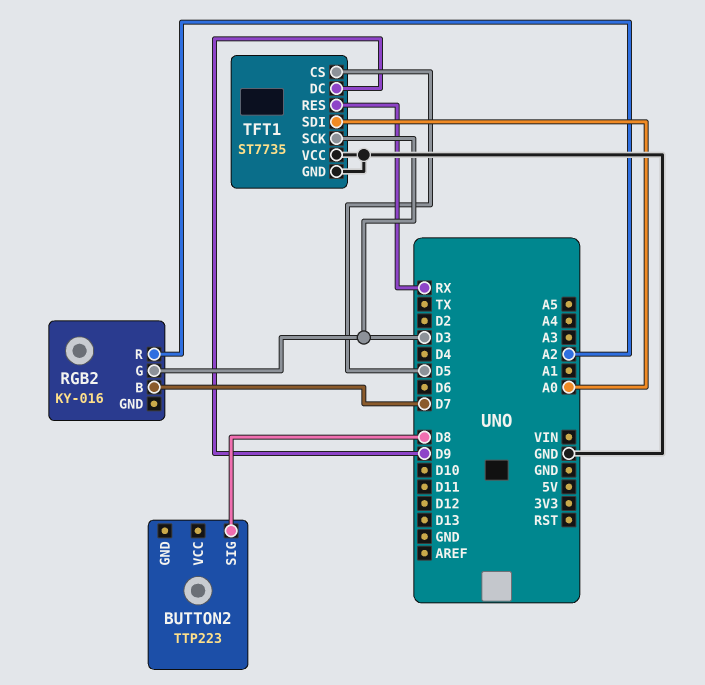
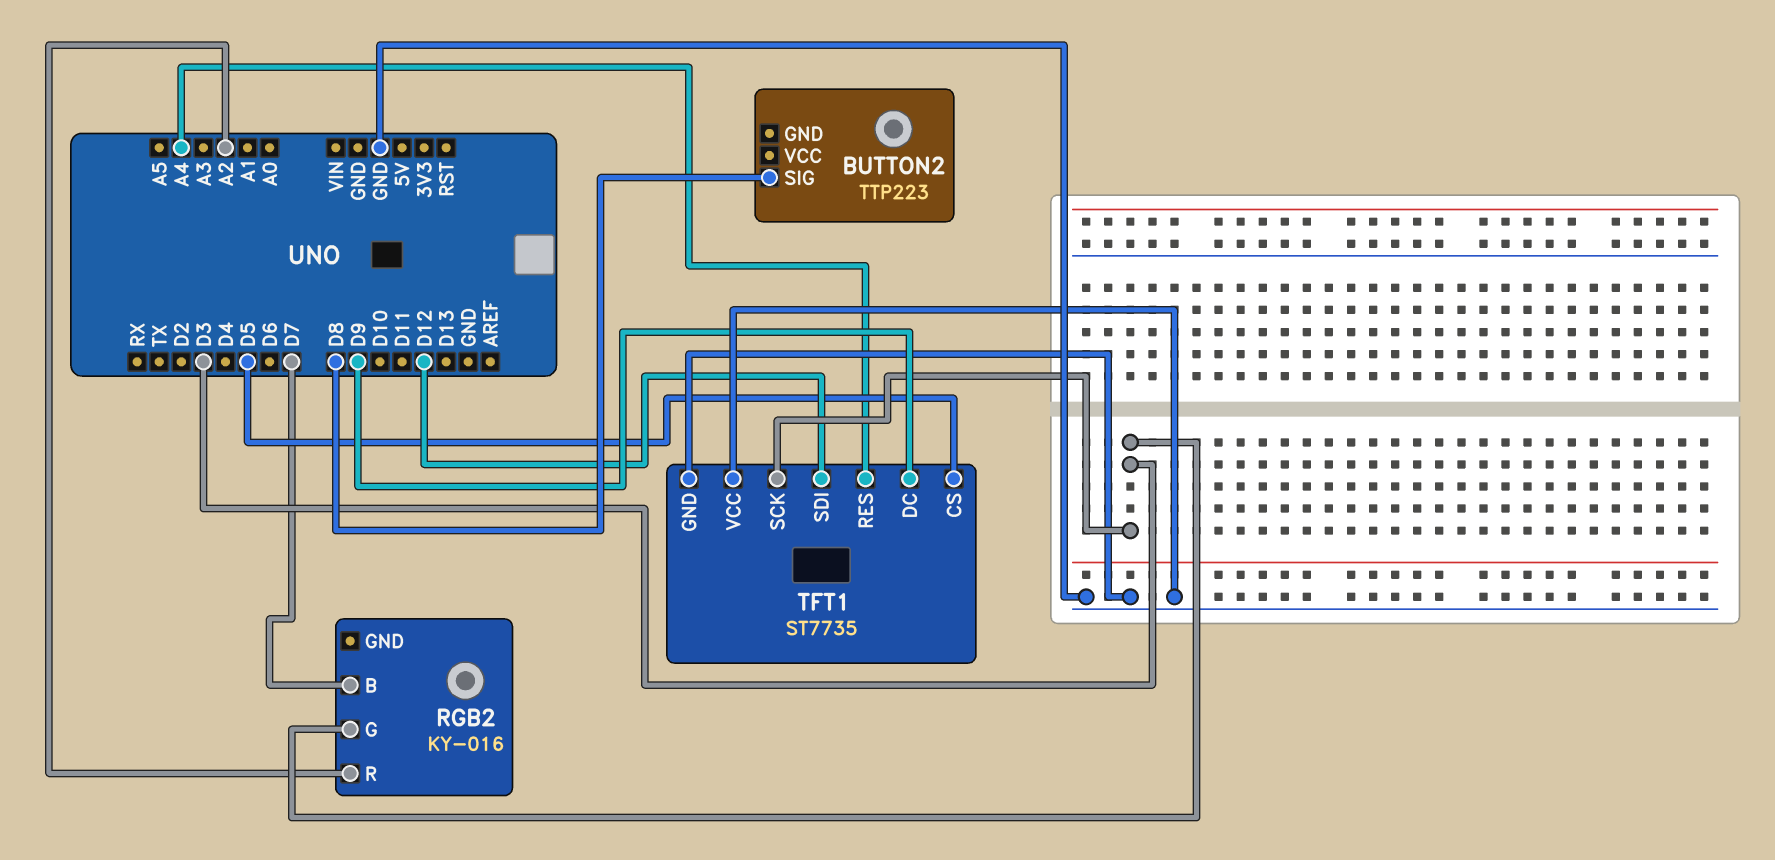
TFT1 pin RES: RX -> A4
TFT1 pin SDI: A0 -> D12

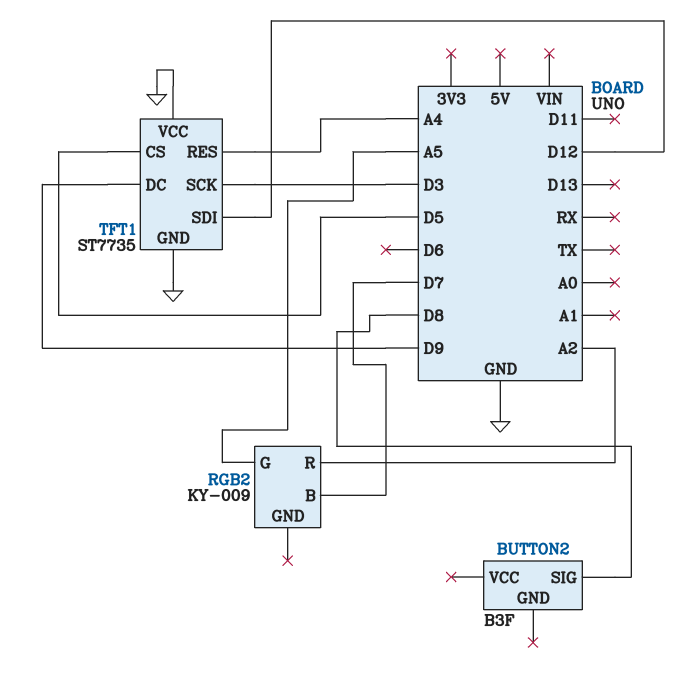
BUTTON2: TTP223 -> B3F
RGB2: KY-016 -> KY-009
RGB2 pin G: D3 -> A5

